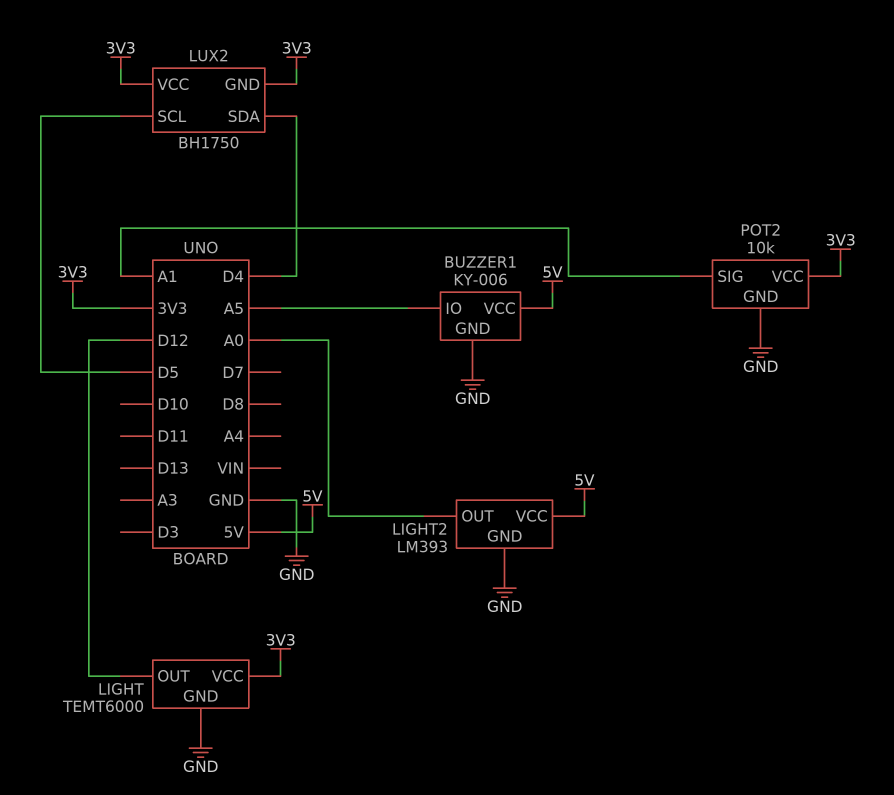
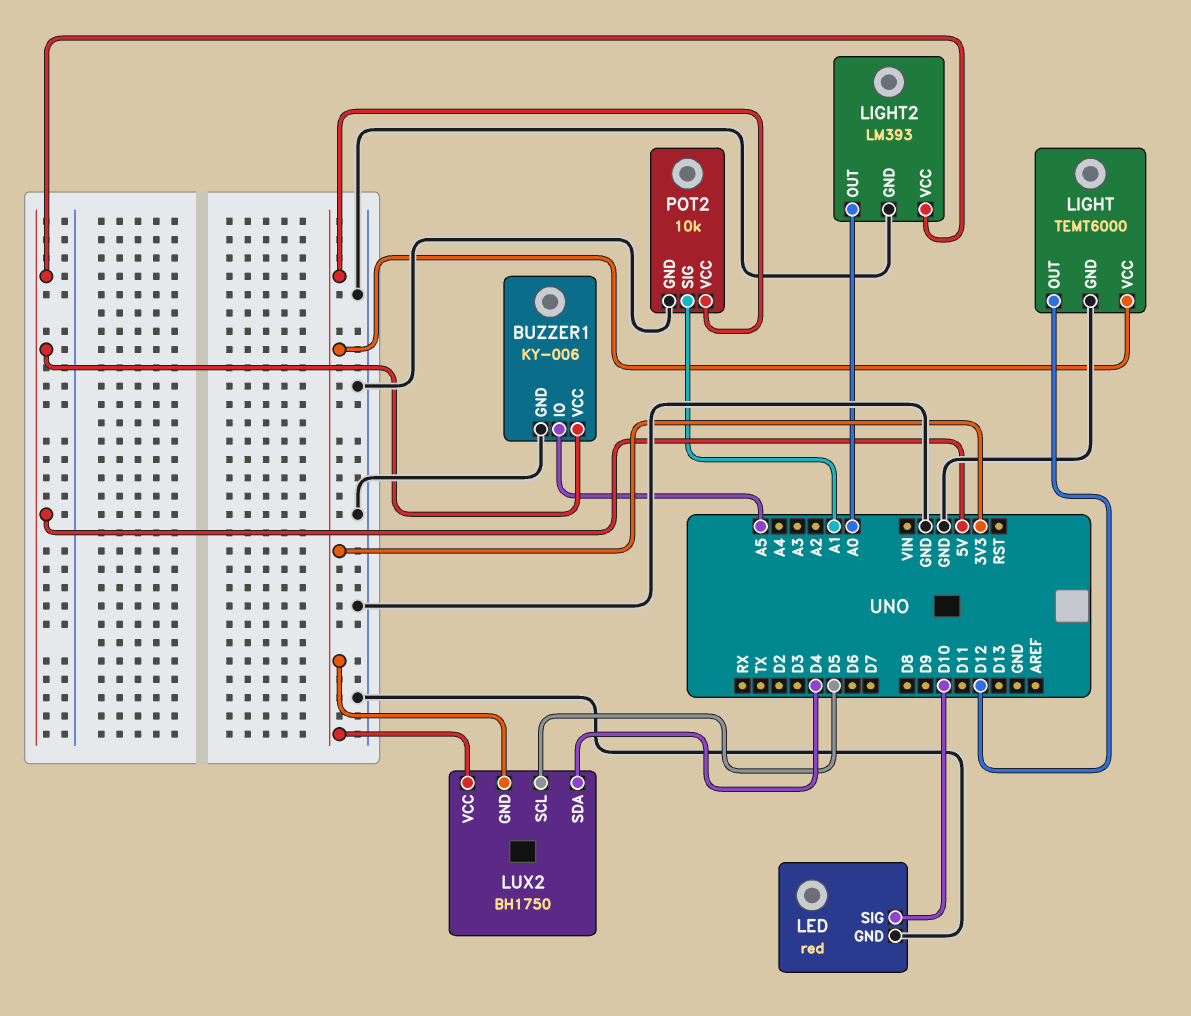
LED: none -> red
LED pin GND: none -> GND
LED pin SIG: none -> D10

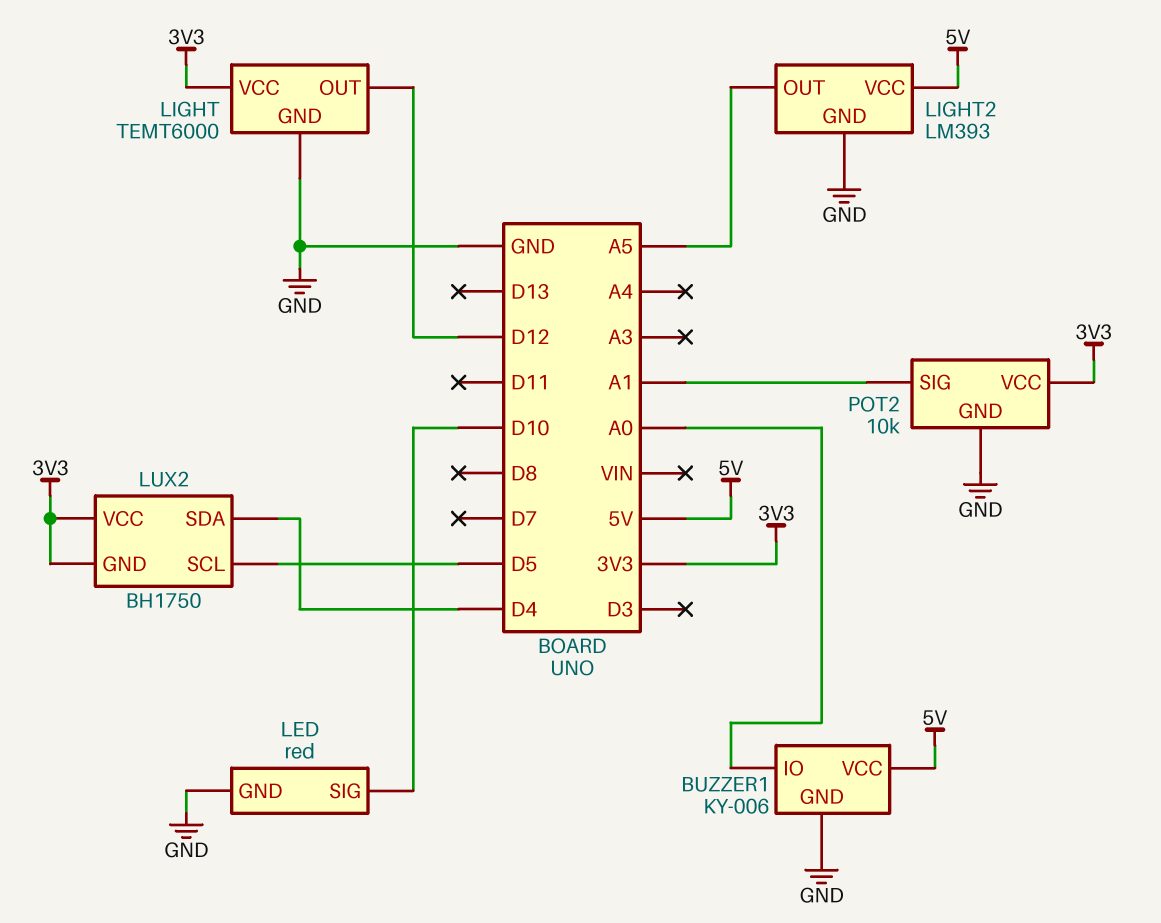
BUZZER1 pin IO: A5 -> A0
LIGHT2 pin OUT: A0 -> A5

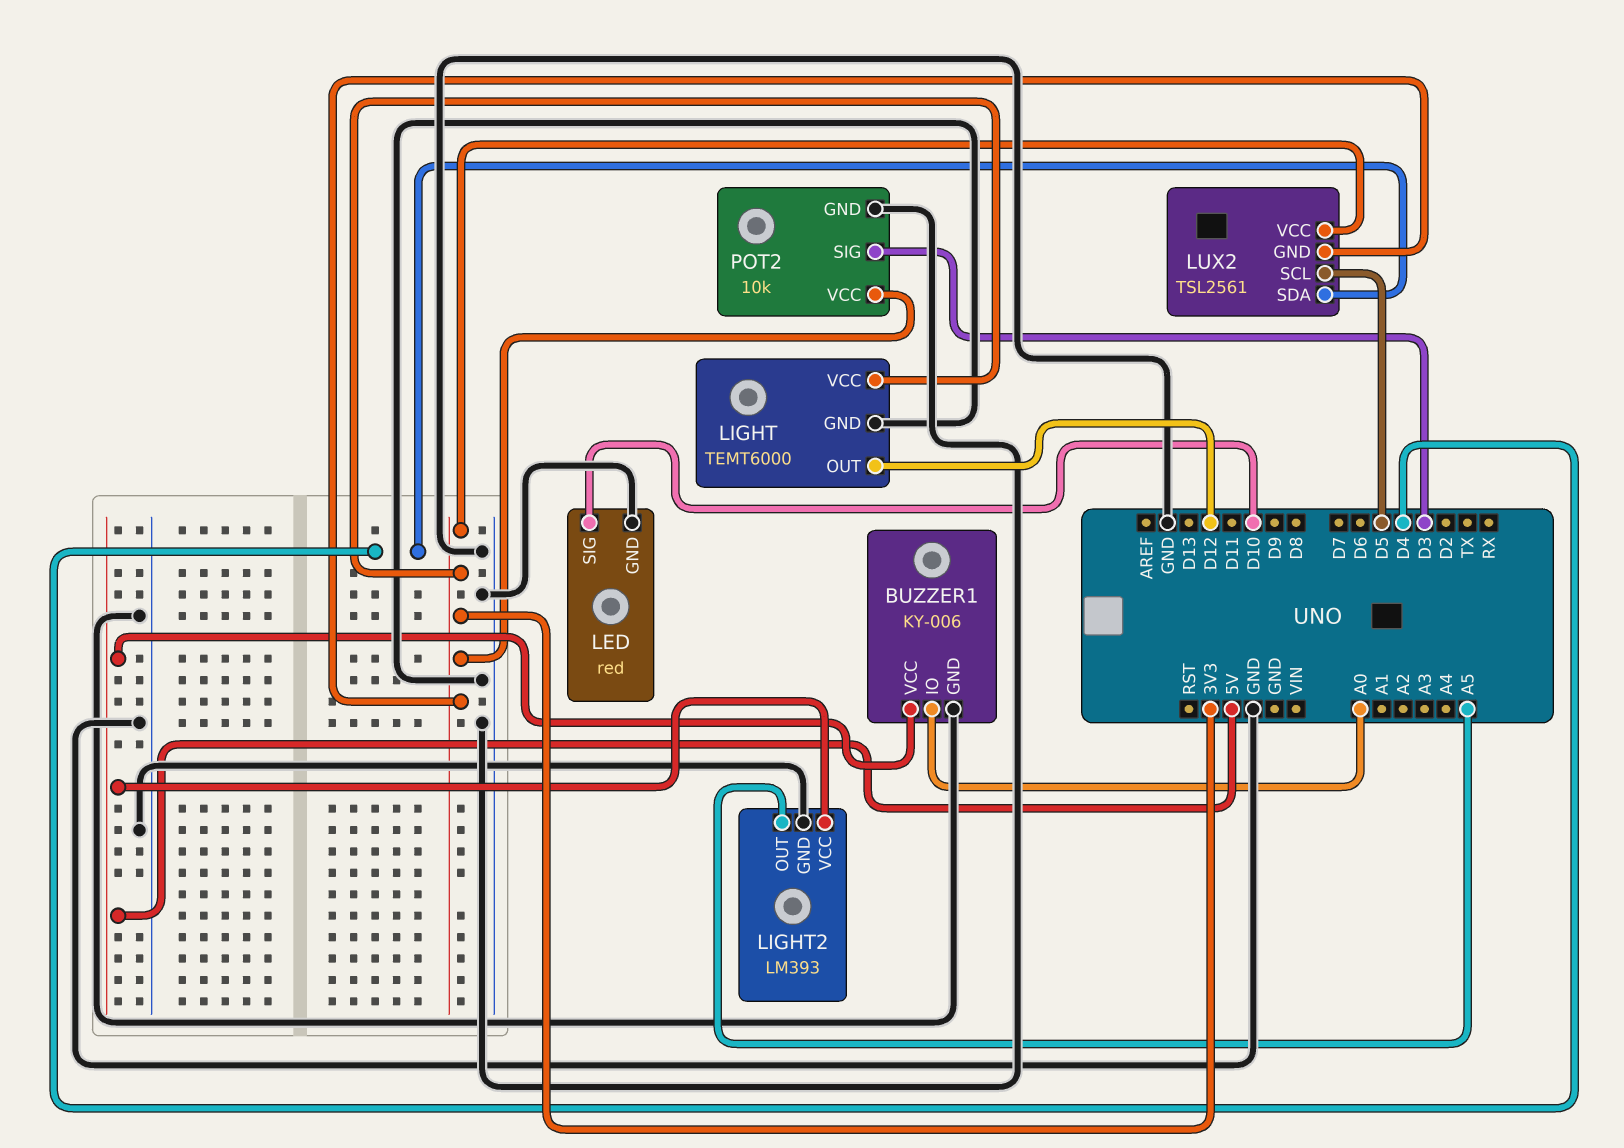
LUX2: BH1750 -> TSL2561
POT2 pin SIG: A1 -> D3

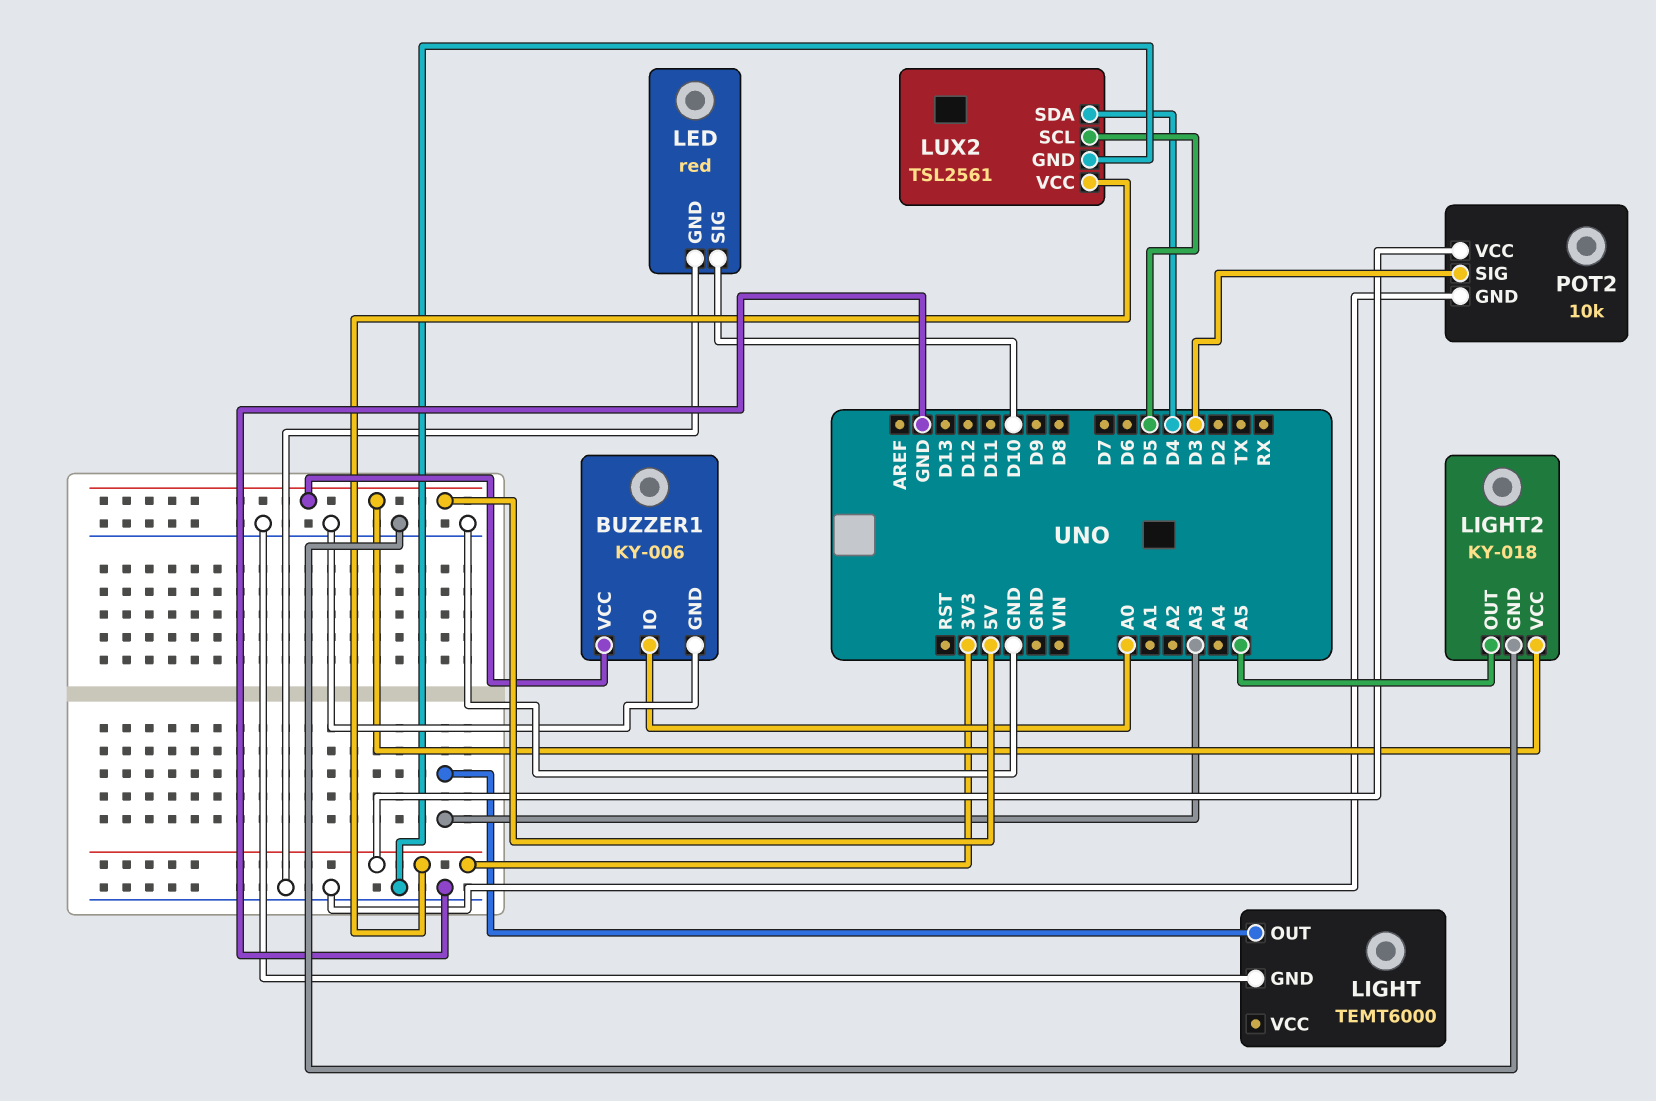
LIGHT pin OUT: D12 -> A3
LIGHT pin VCC: 3V3 -> none
LIGHT2: LM393 -> KY-018
LUX2 pin GND: 3V3 -> GND

